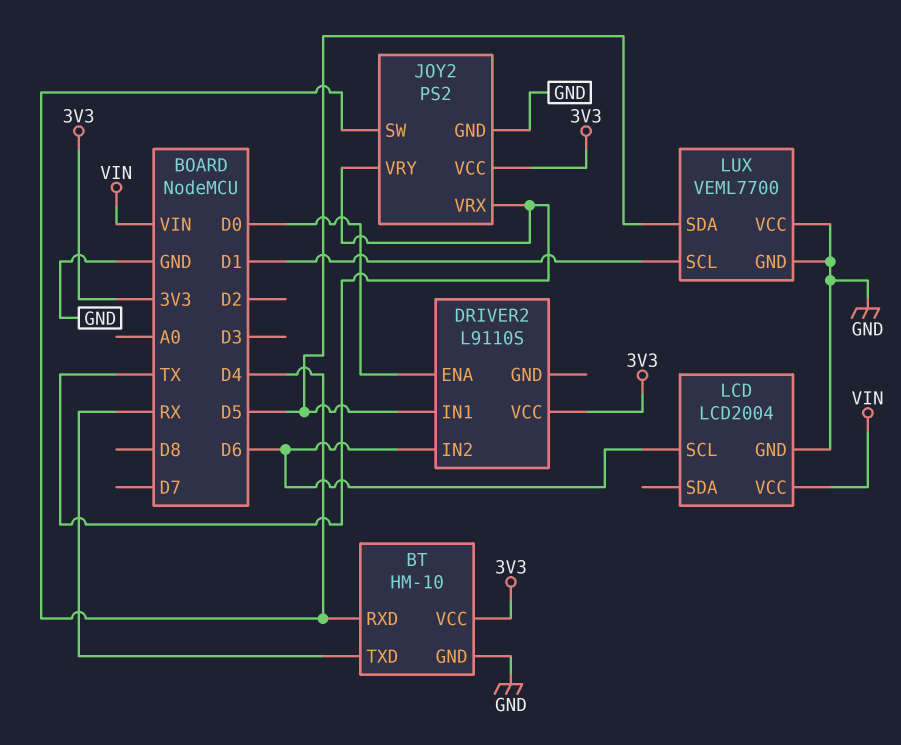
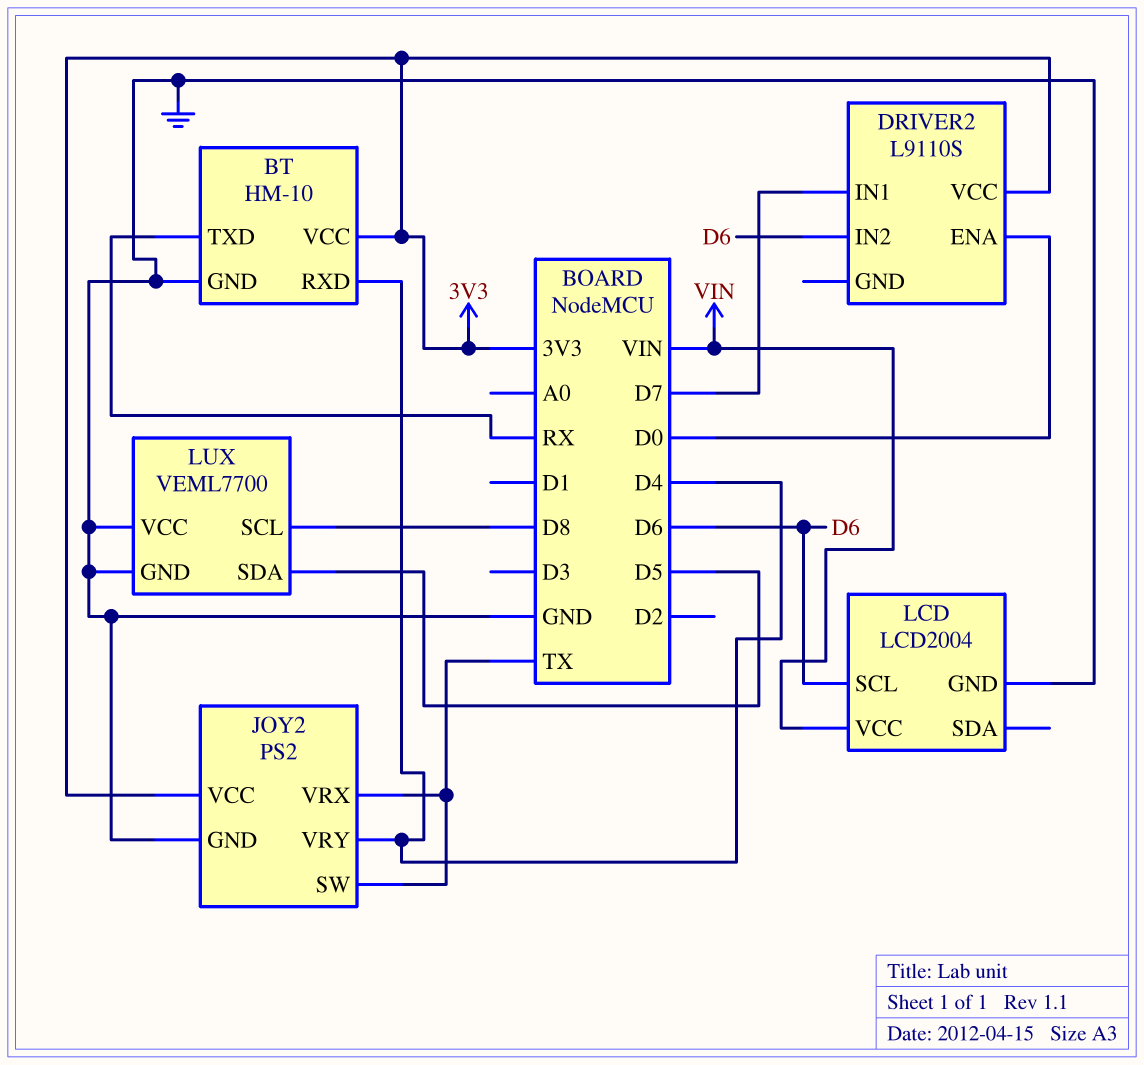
DRIVER2 pin IN1: D5 -> D7
JOY2 pin SW: D4 -> TX
JOY2 pin VRY: TX -> D4
LUX pin SCL: D1 -> D8

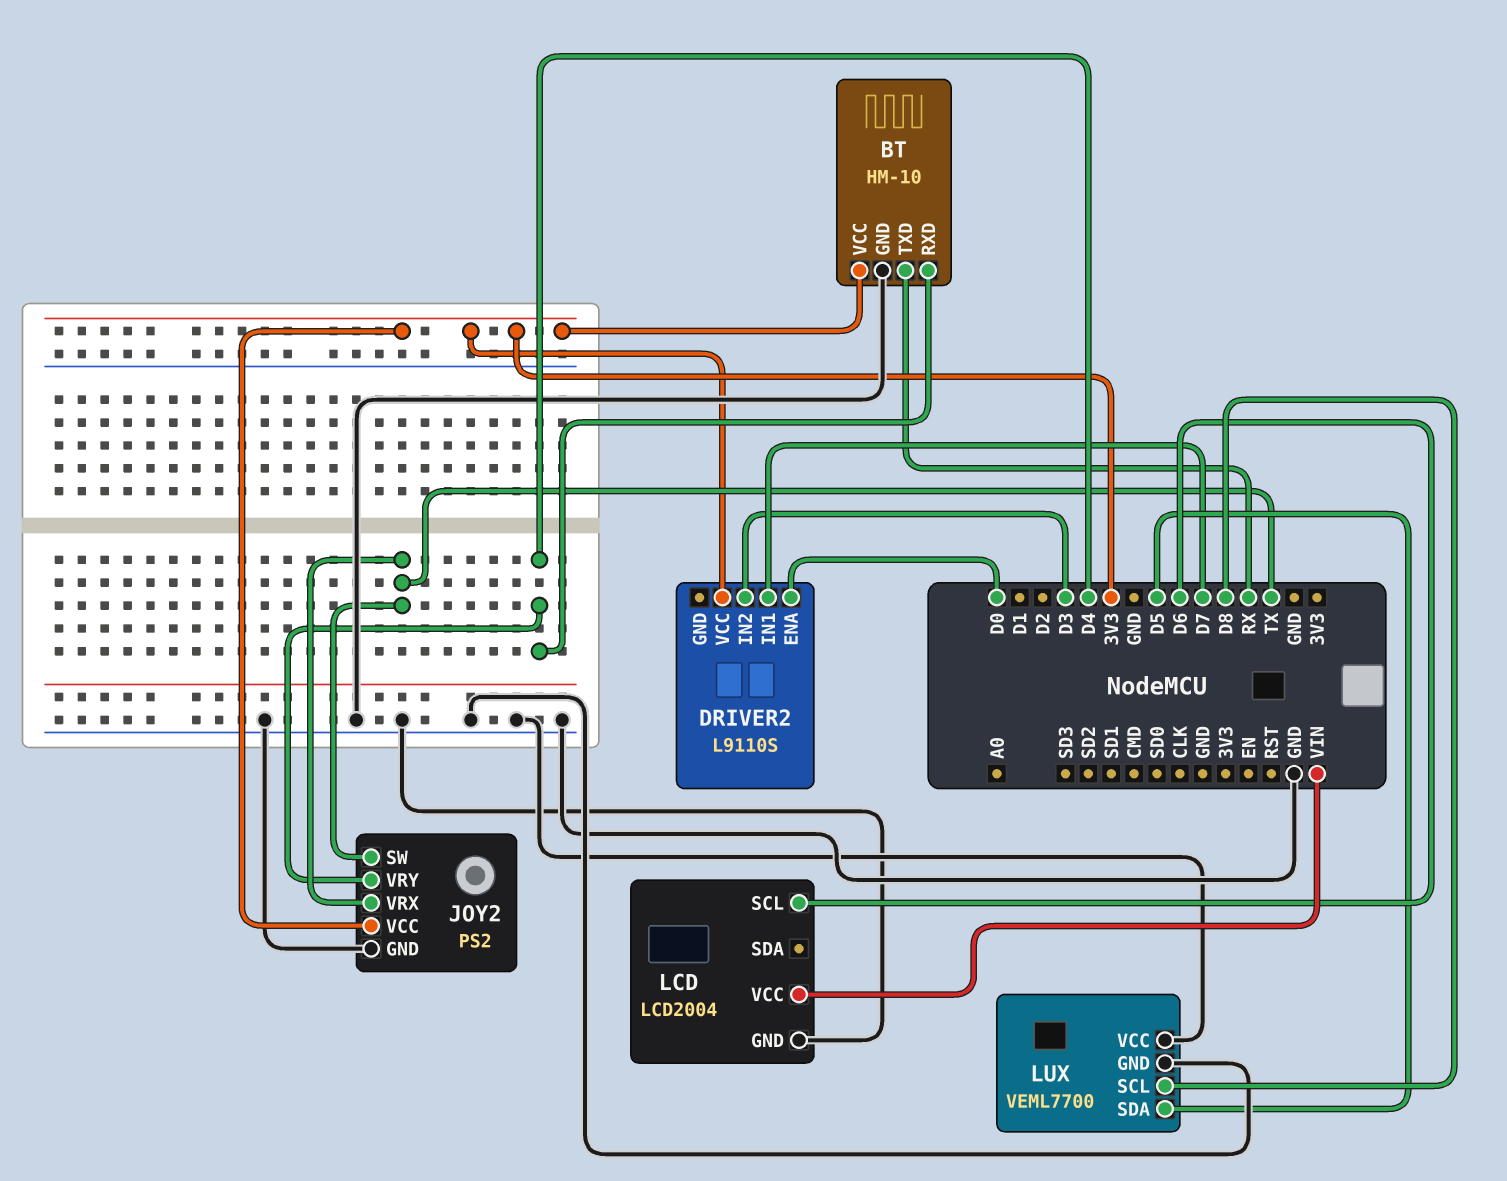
DRIVER2 pin IN2: D6 -> D3

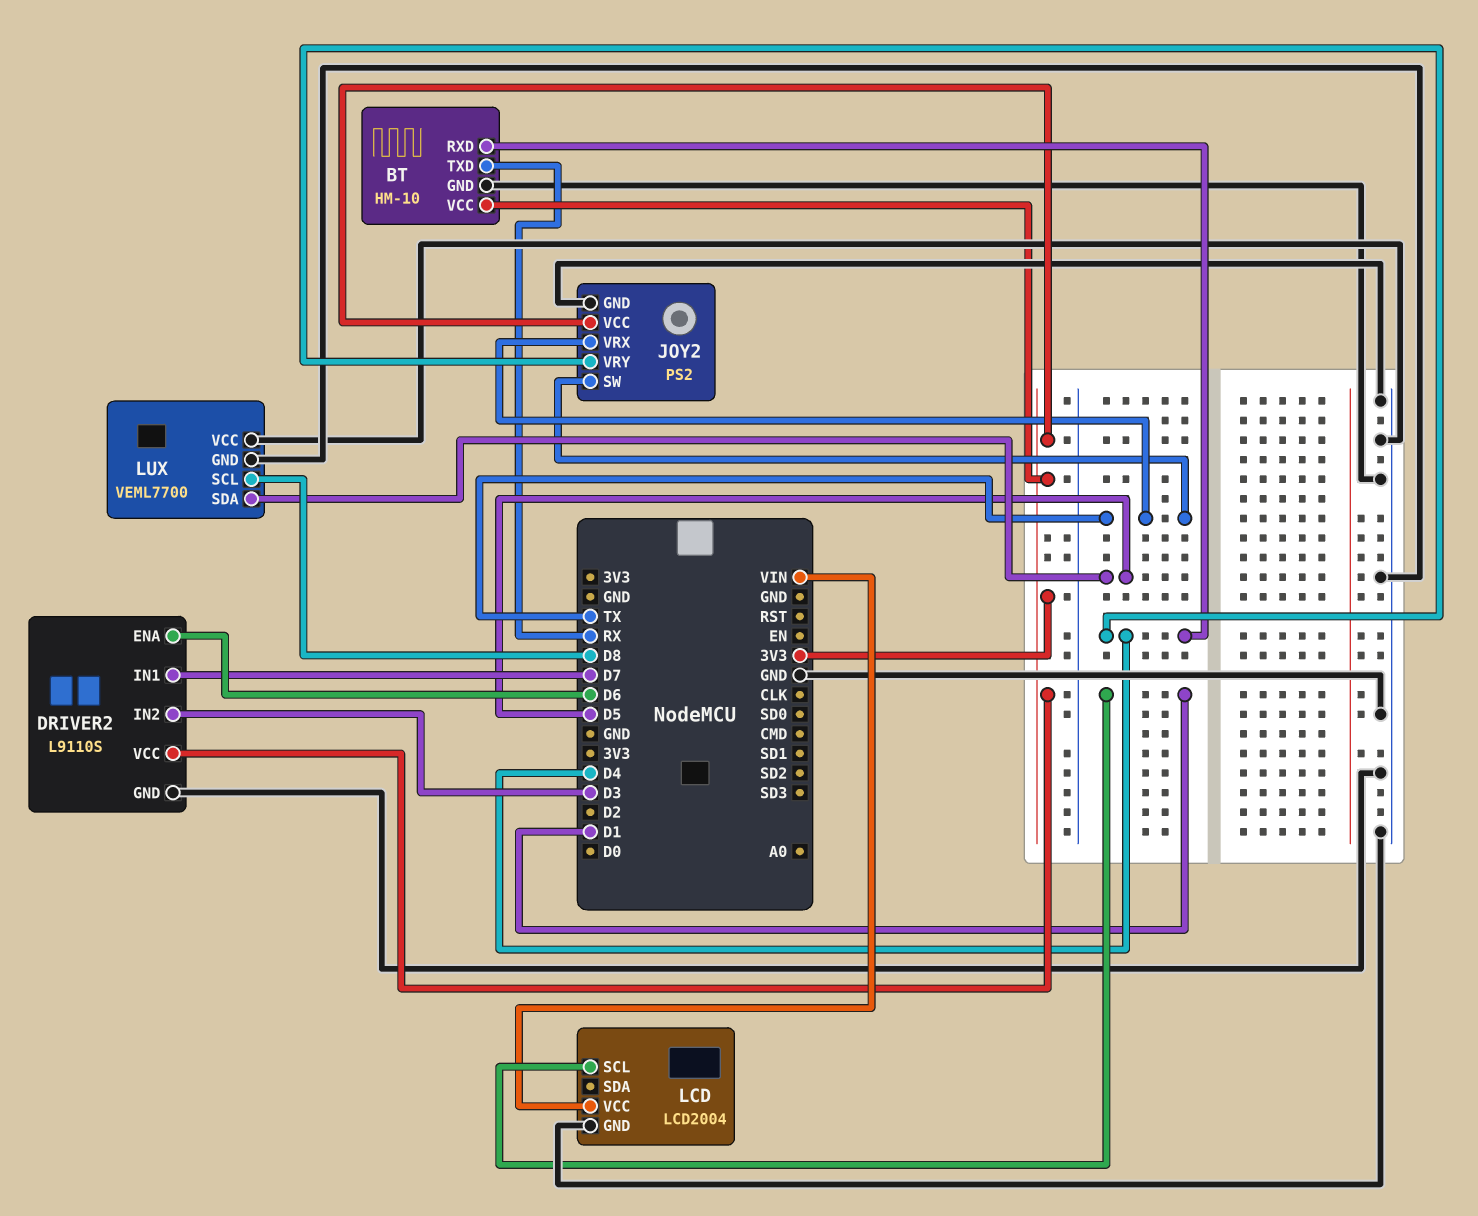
DRIVER2 pin ENA: D0 -> D6
DRIVER2 pin GND: none -> GND
LCD pin SCL: D6 -> D1

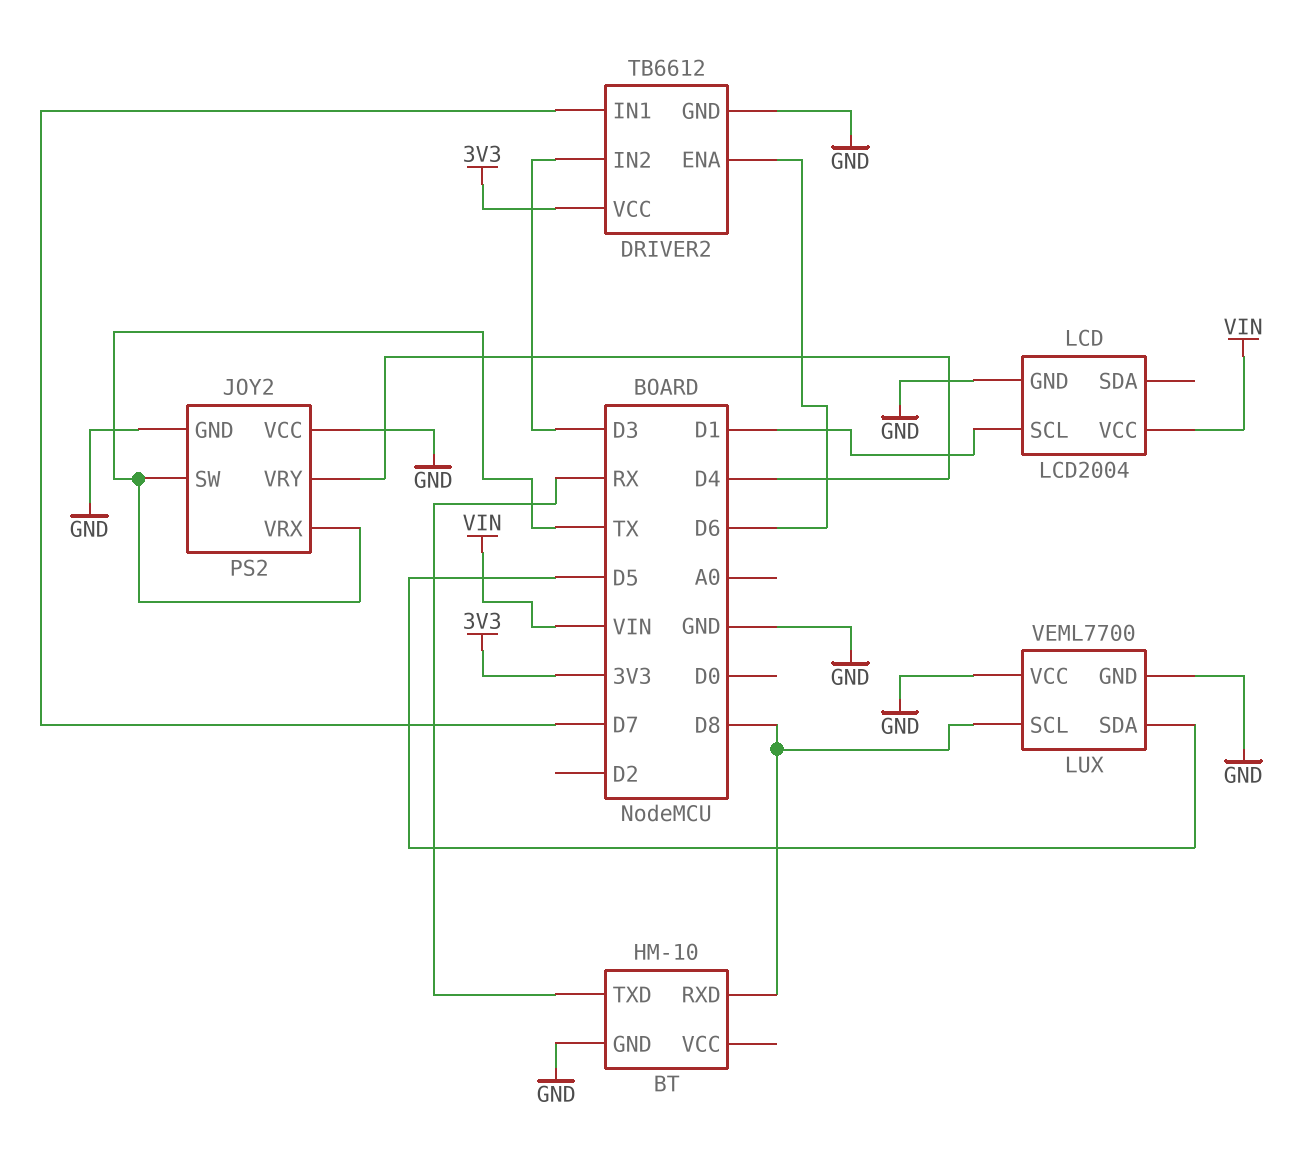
BT pin RXD: D4 -> D8
BT pin VCC: 3V3 -> none
DRIVER2: L9110S -> TB6612
JOY2 pin VCC: 3V3 -> GND

